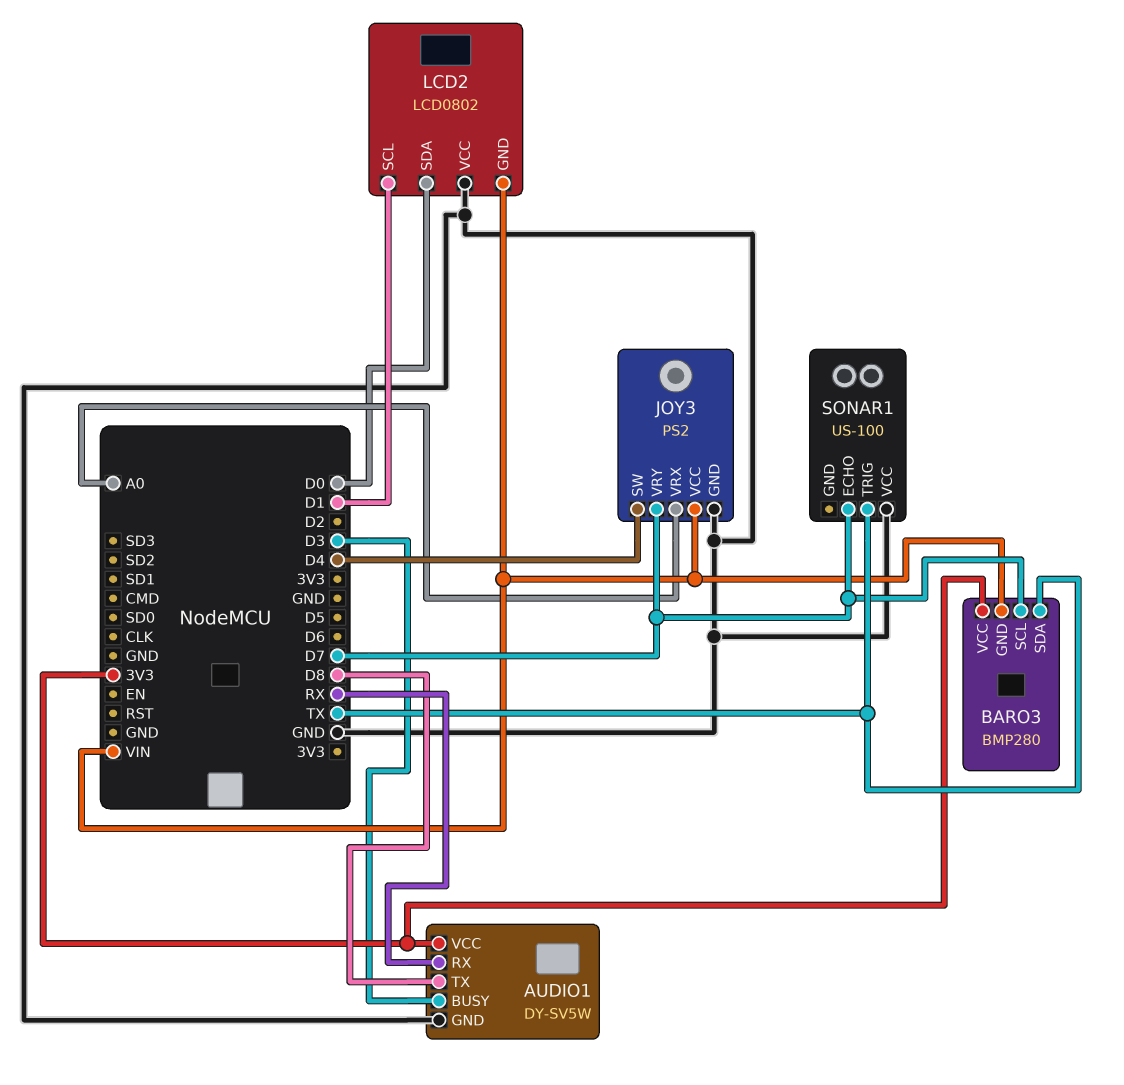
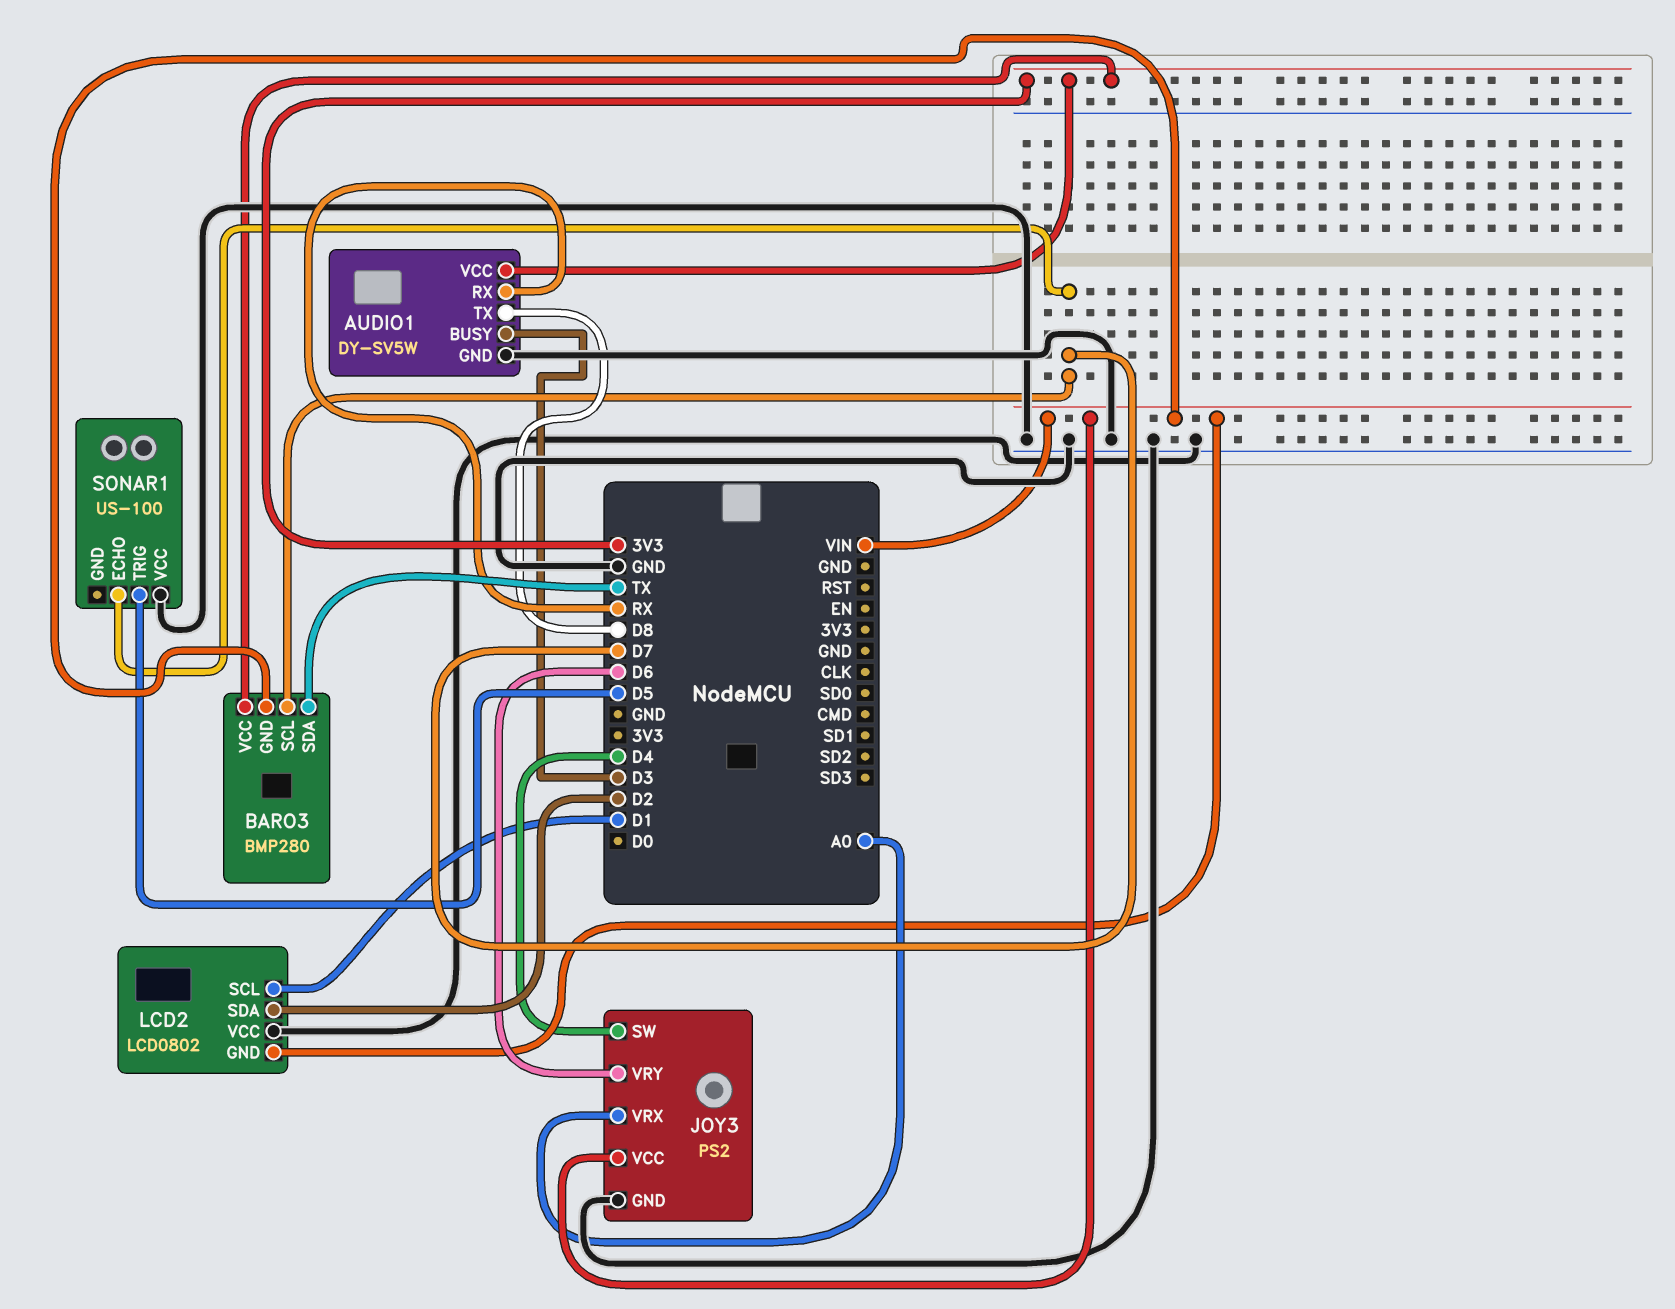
JOY3 pin VRY: D7 -> D6
LCD2 pin SDA: D0 -> D2
SONAR1 pin TRIG: TX -> D5

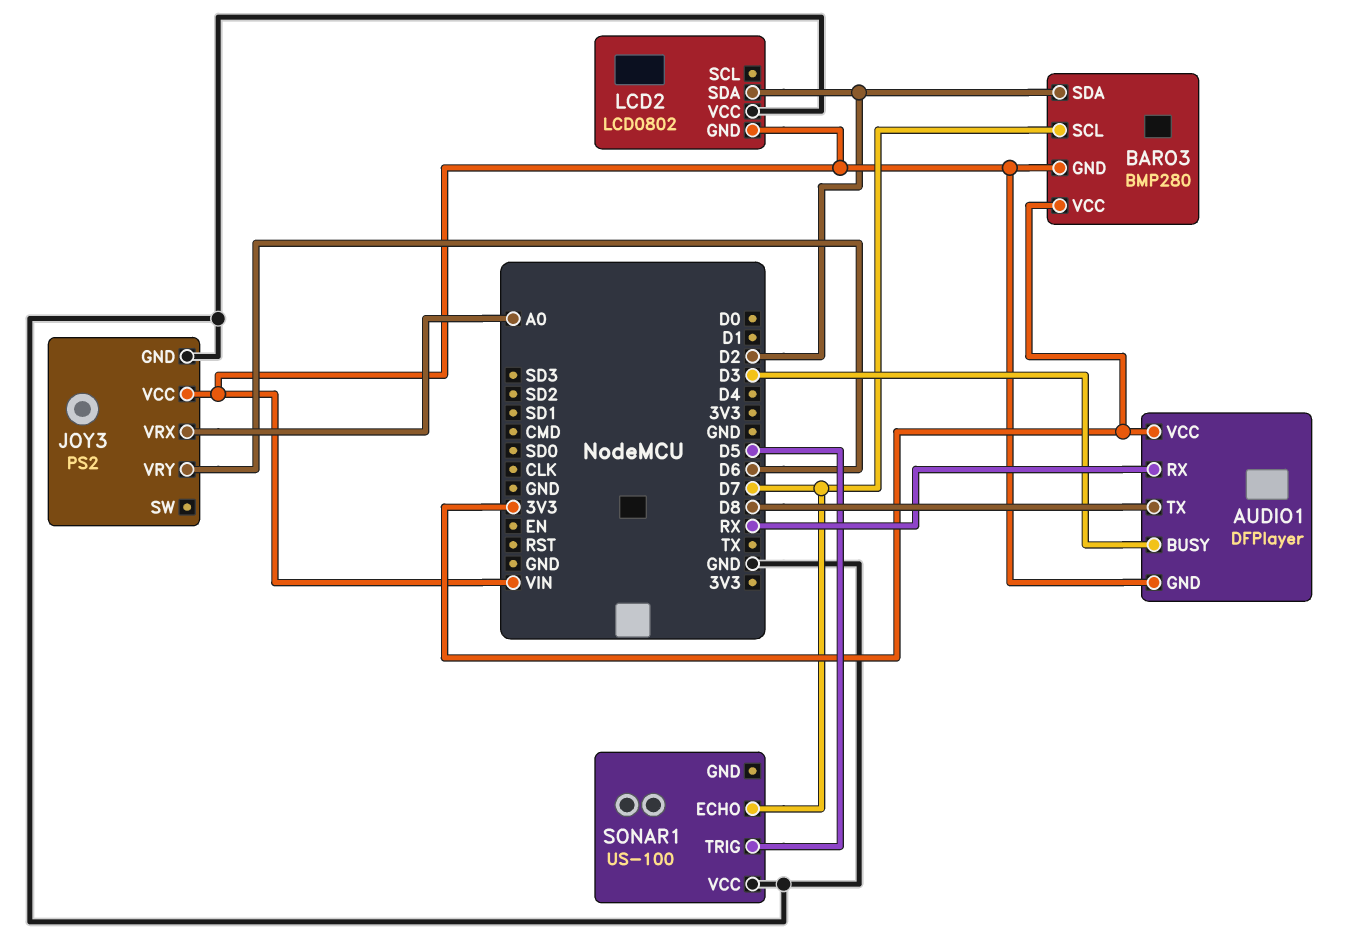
AUDIO1: DY-SV5W -> DFPlayer
AUDIO1 pin GND: GND -> VIN
BARO3 pin SDA: TX -> D2
JOY3 pin SW: D4 -> none
LCD2 pin SCL: D1 -> none

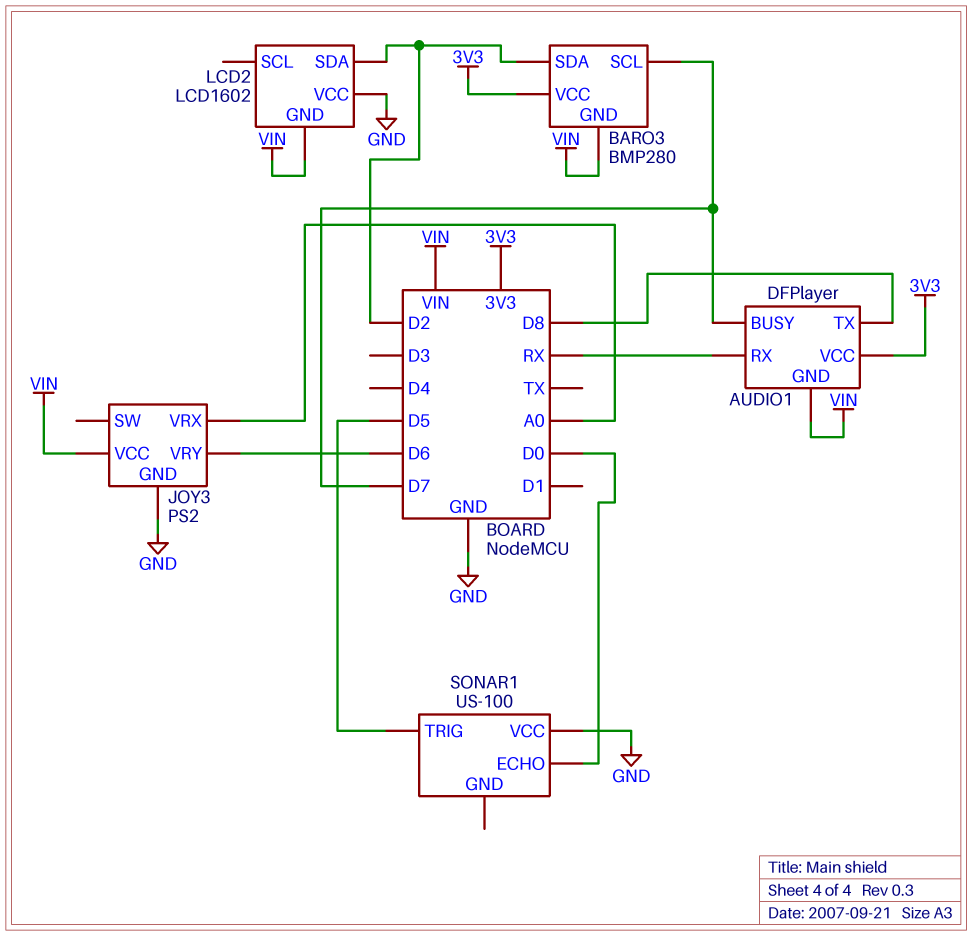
AUDIO1 pin BUSY: D3 -> D7
LCD2: LCD0802 -> LCD1602
SONAR1 pin ECHO: D7 -> D0

